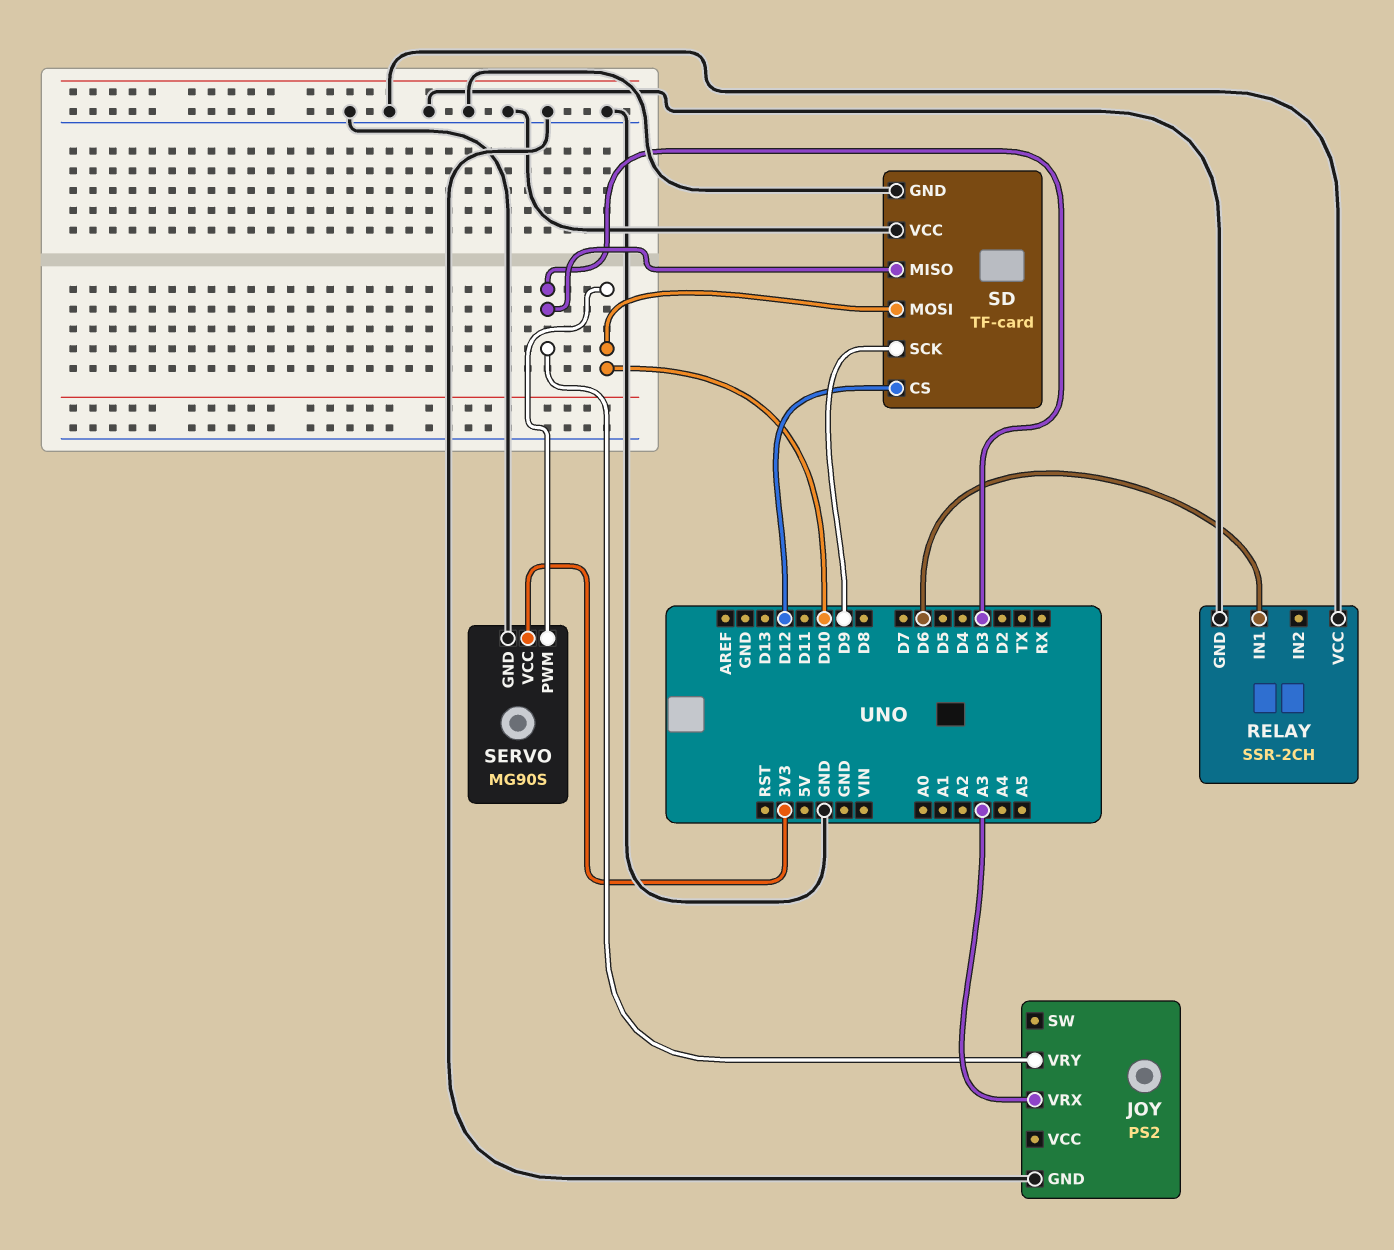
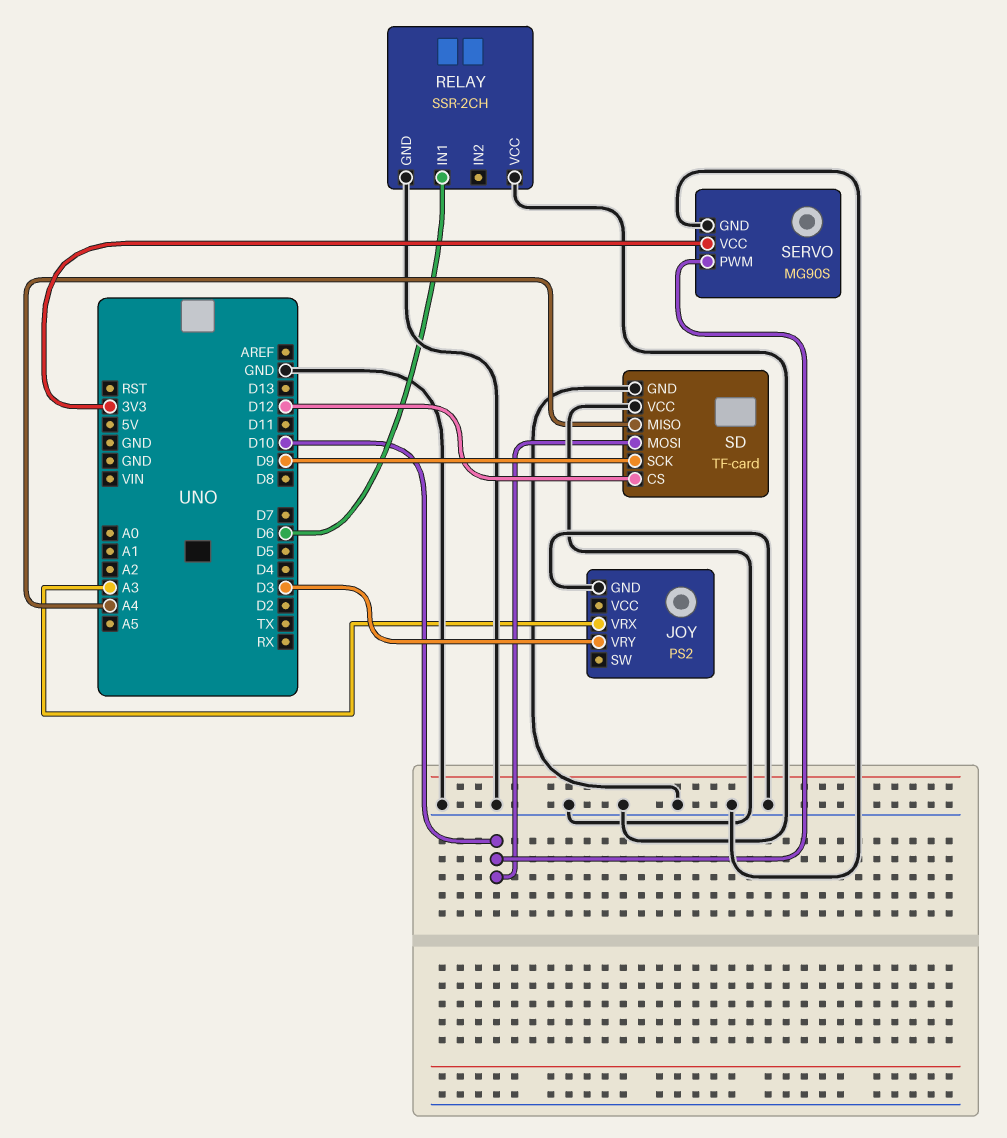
SD pin MISO: D3 -> A4

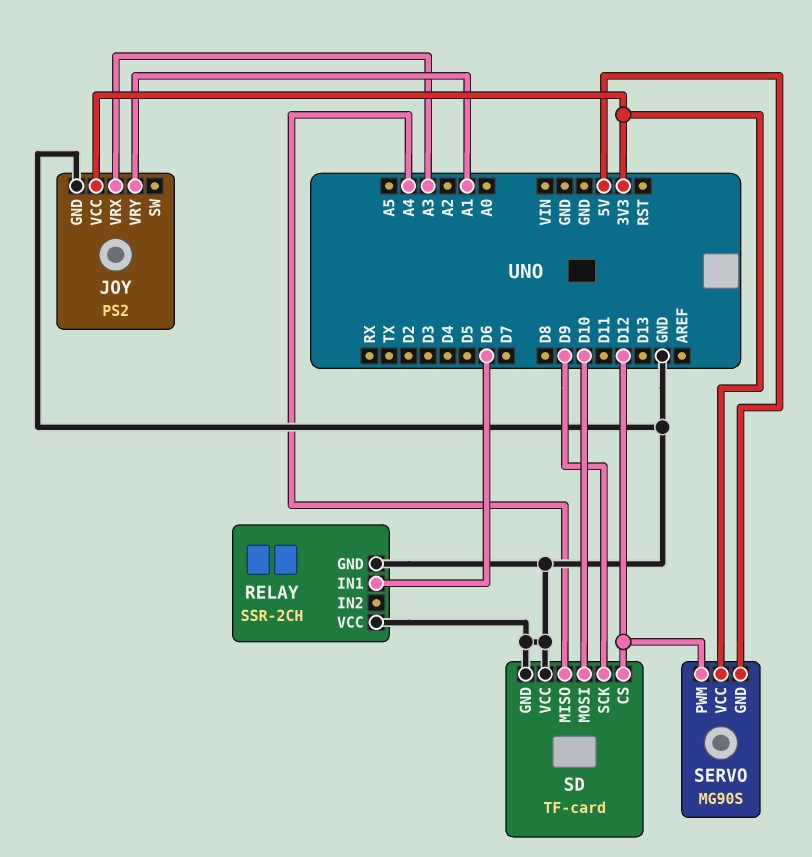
JOY pin VCC: none -> 3V3
JOY pin VRY: D3 -> A1
SERVO pin GND: GND -> 5V
SERVO pin PWM: D10 -> D12

